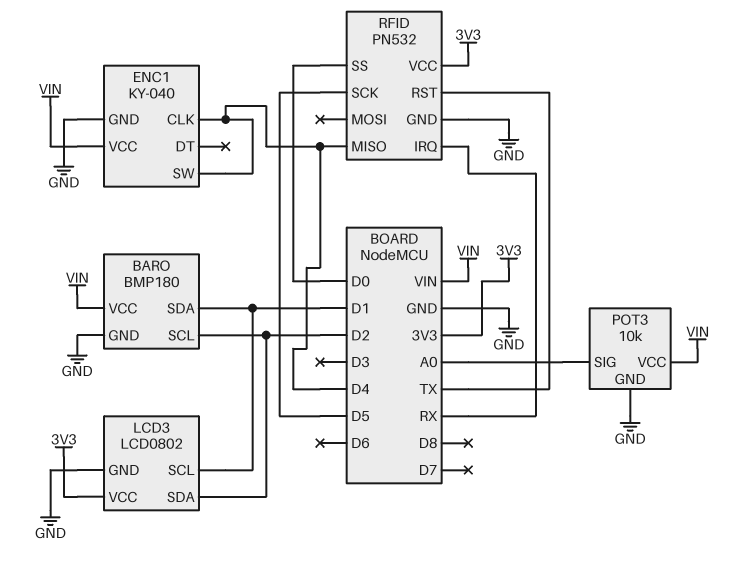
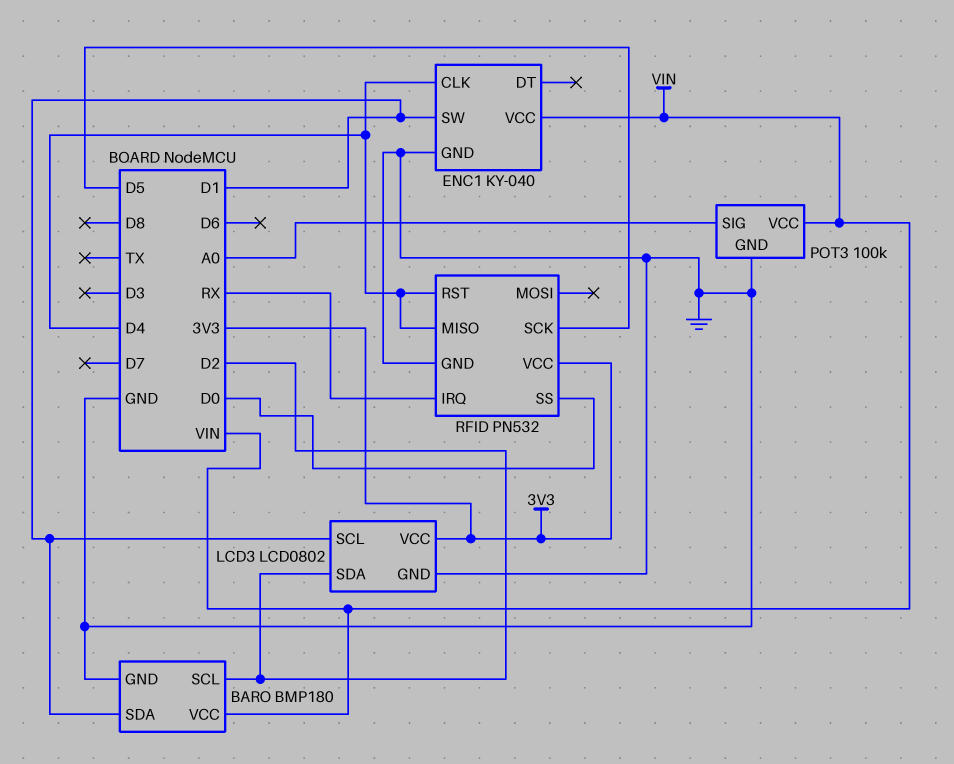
ENC1 pin SW: D4 -> D1
POT3: 10k -> 100k
RFID pin RST: TX -> D4

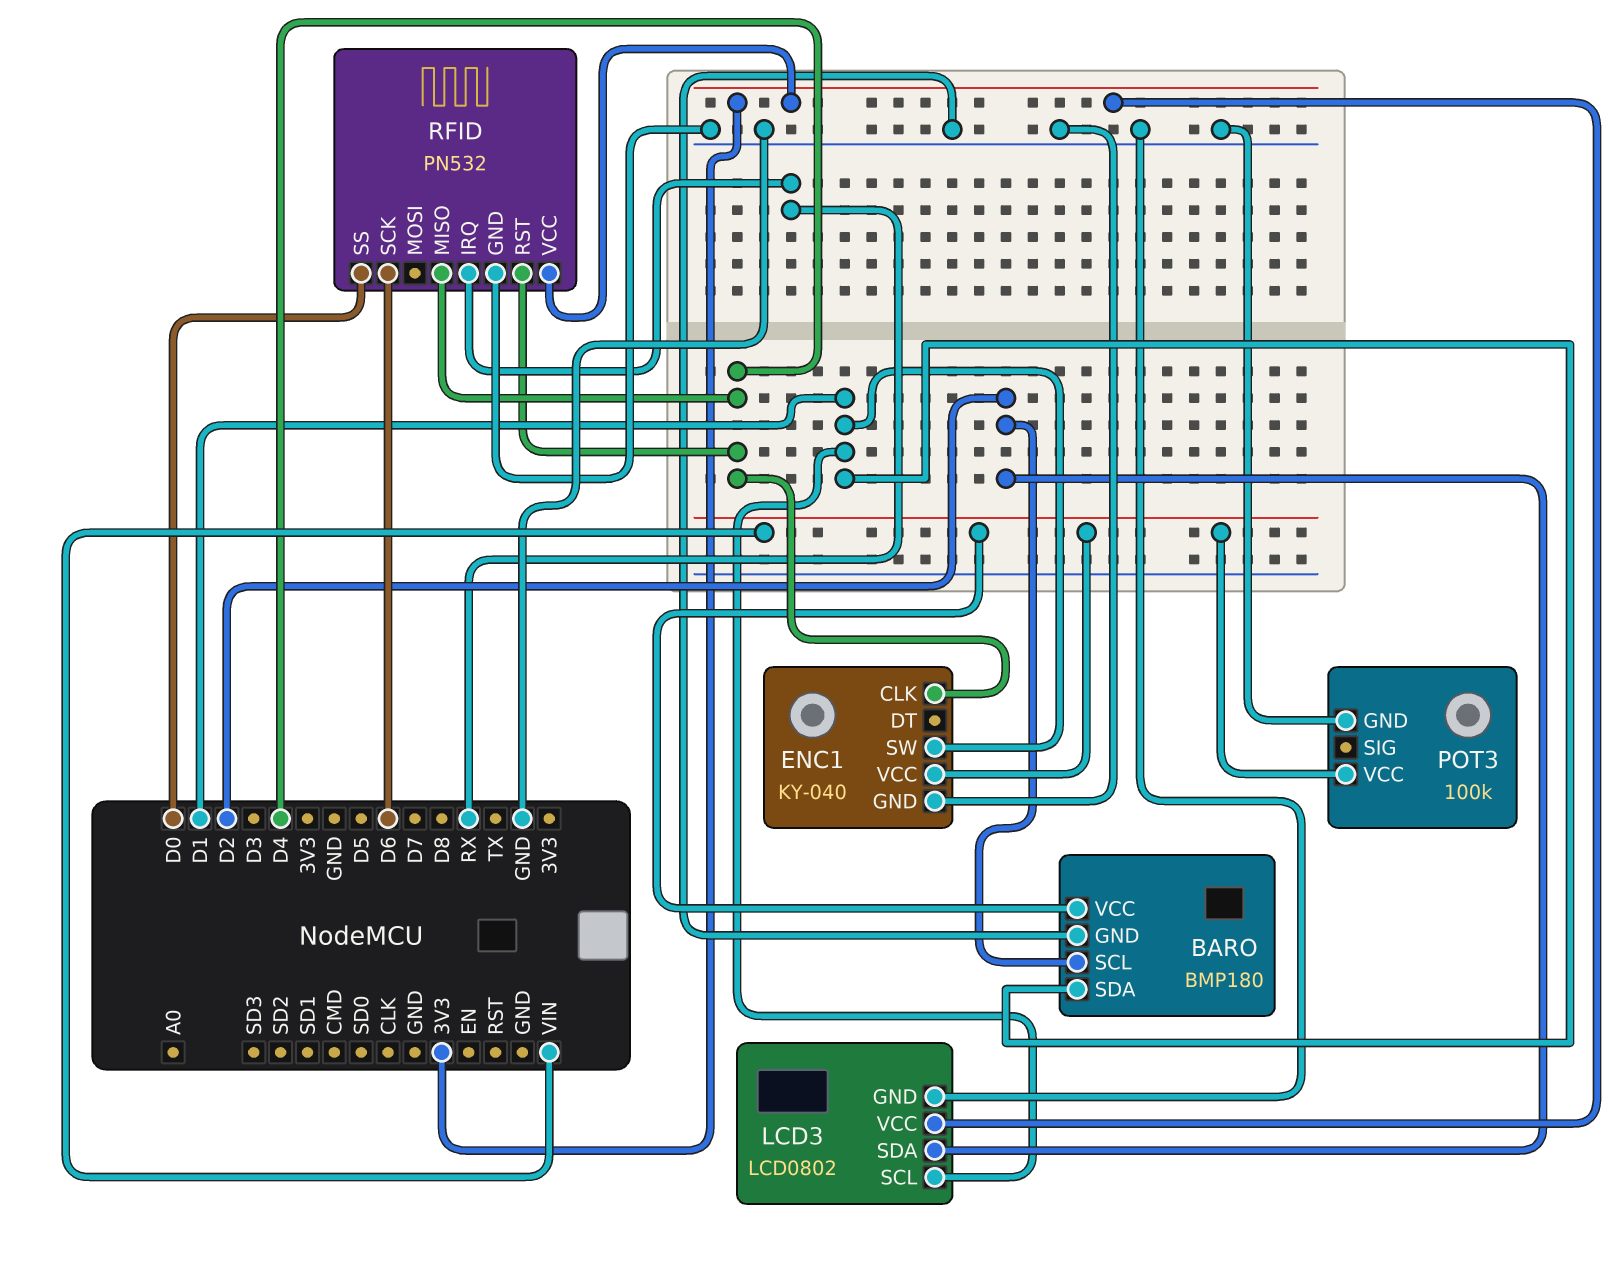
POT3 pin SIG: A0 -> none
RFID pin SCK: D5 -> D6

